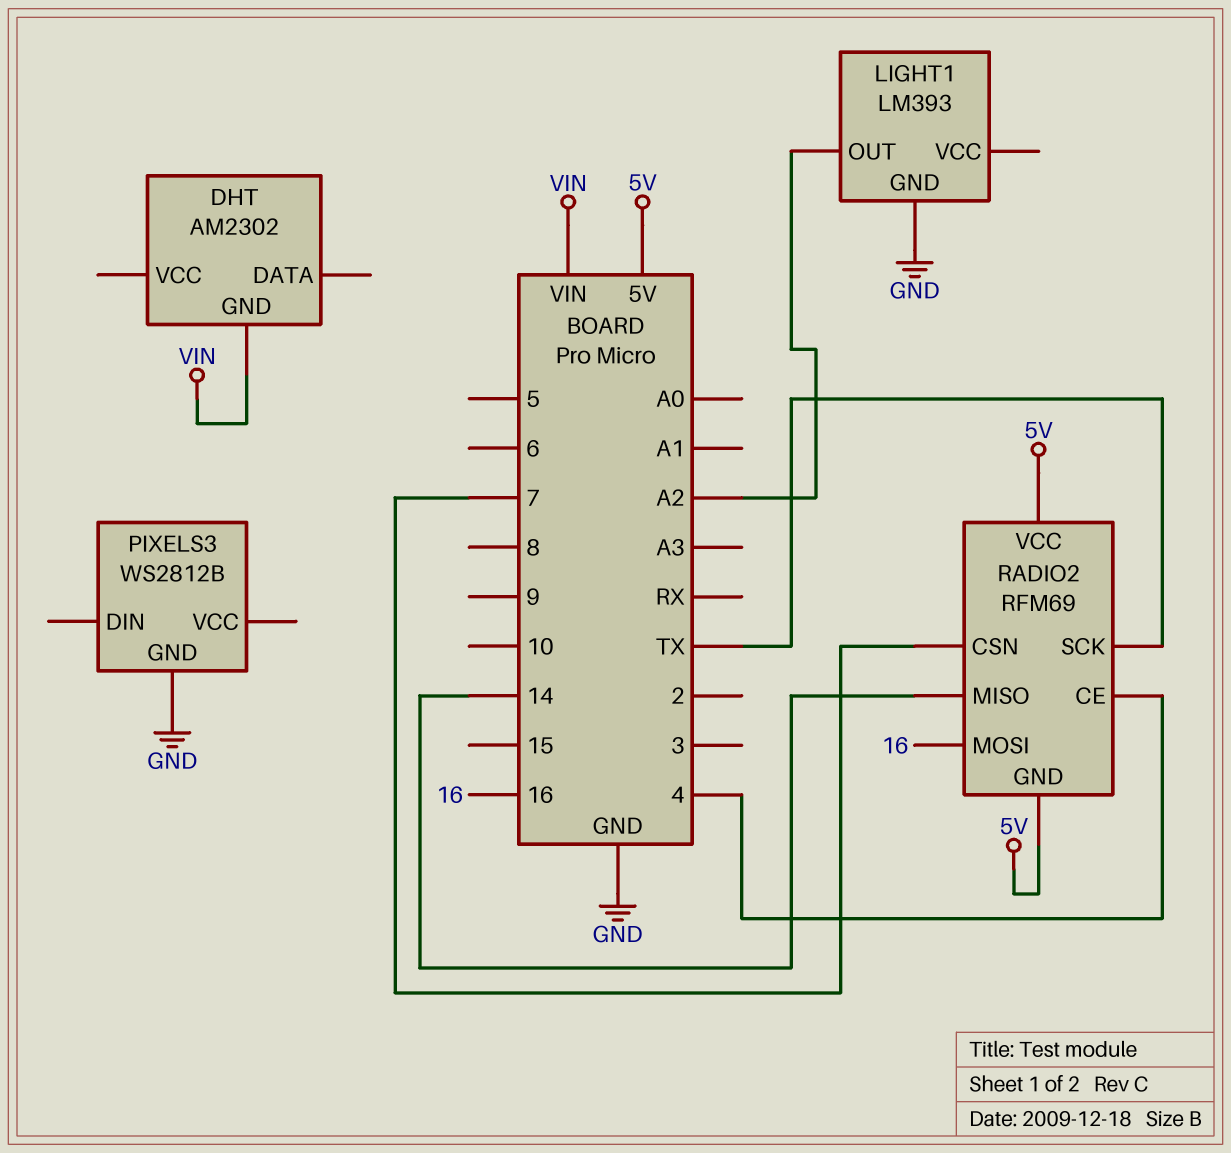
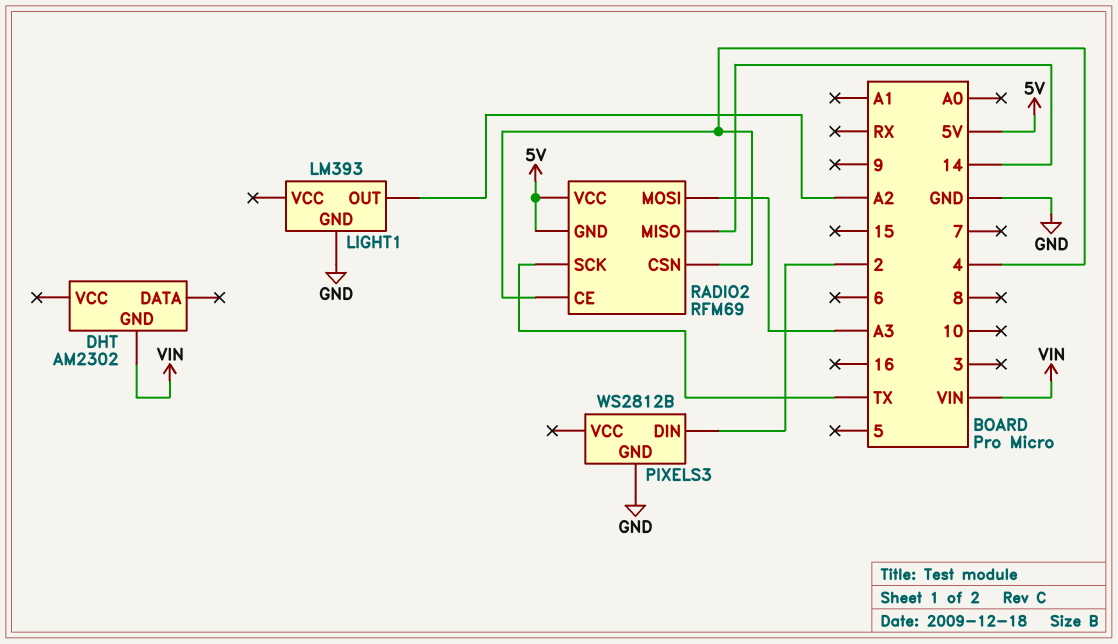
PIXELS3 pin DIN: none -> 2
RADIO2 pin CSN: 7 -> 4
RADIO2 pin MOSI: 16 -> A3

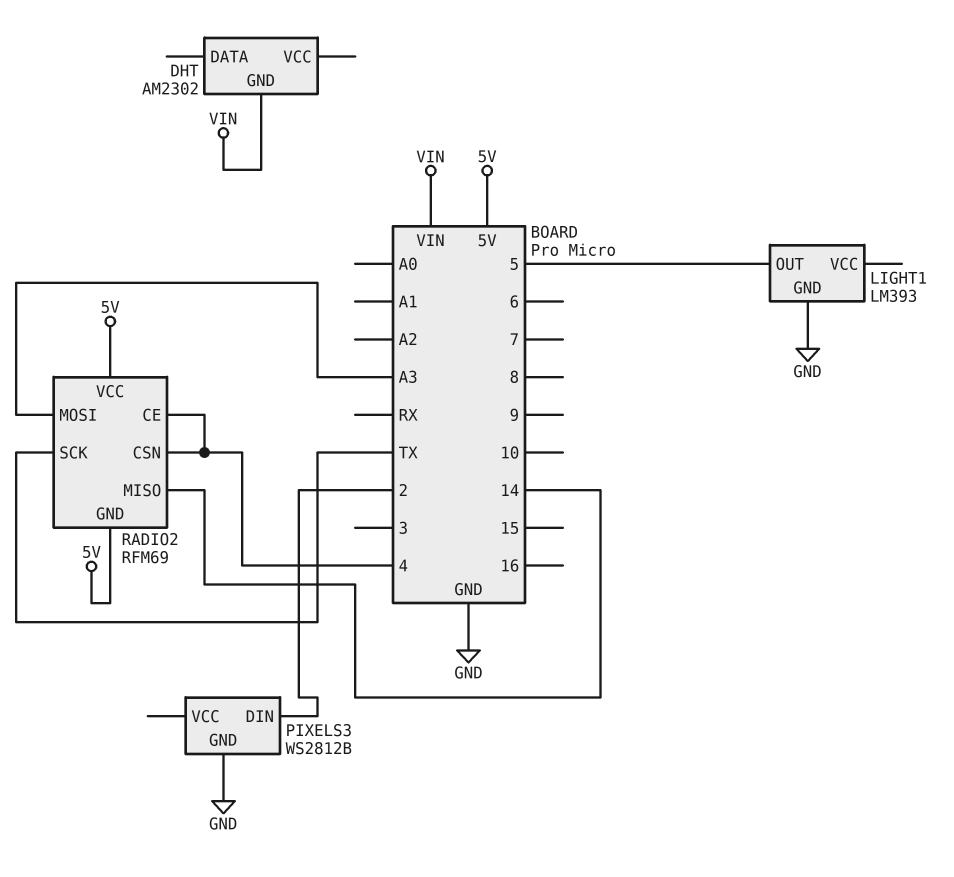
LIGHT1 pin OUT: A2 -> 5

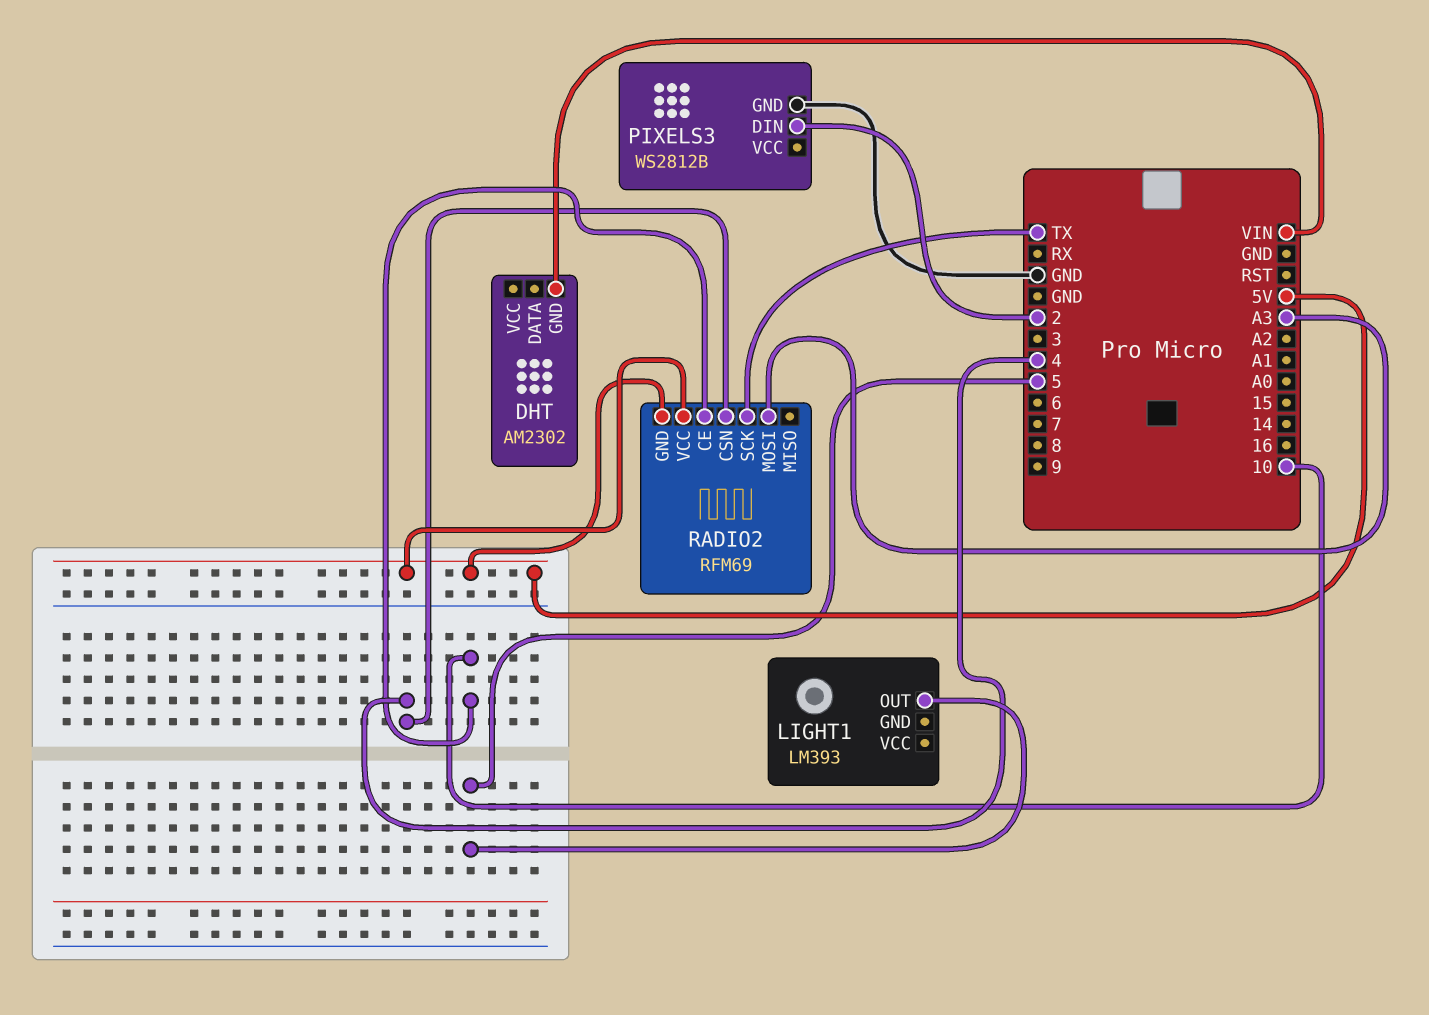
LIGHT1 pin GND: GND -> none
RADIO2 pin CE: 4 -> 10
RADIO2 pin MISO: 14 -> none

